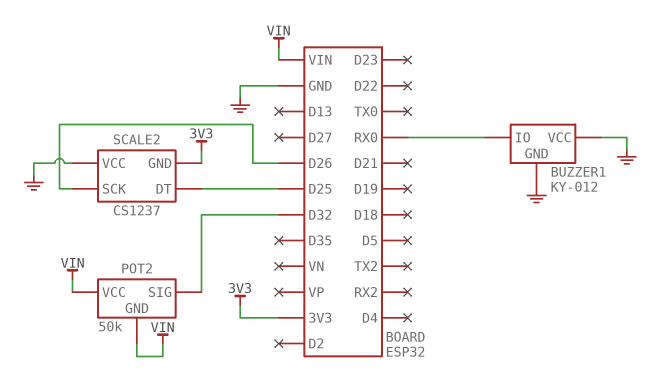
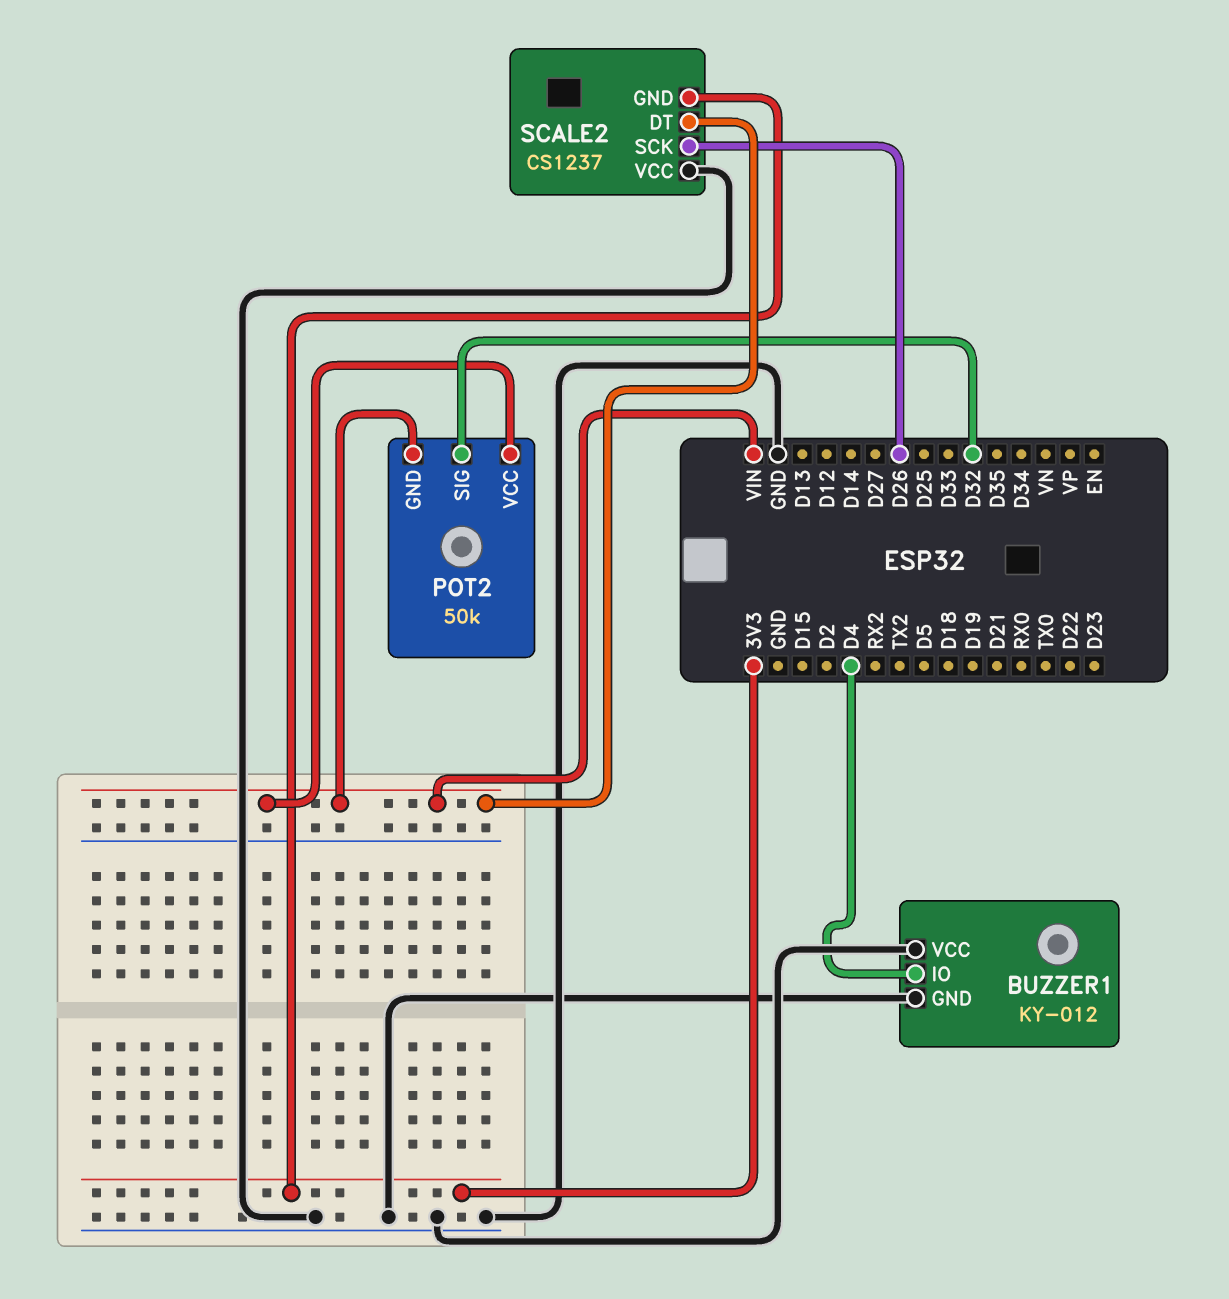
BUZZER1 pin IO: RX0 -> D4
SCALE2 pin DT: D25 -> VIN

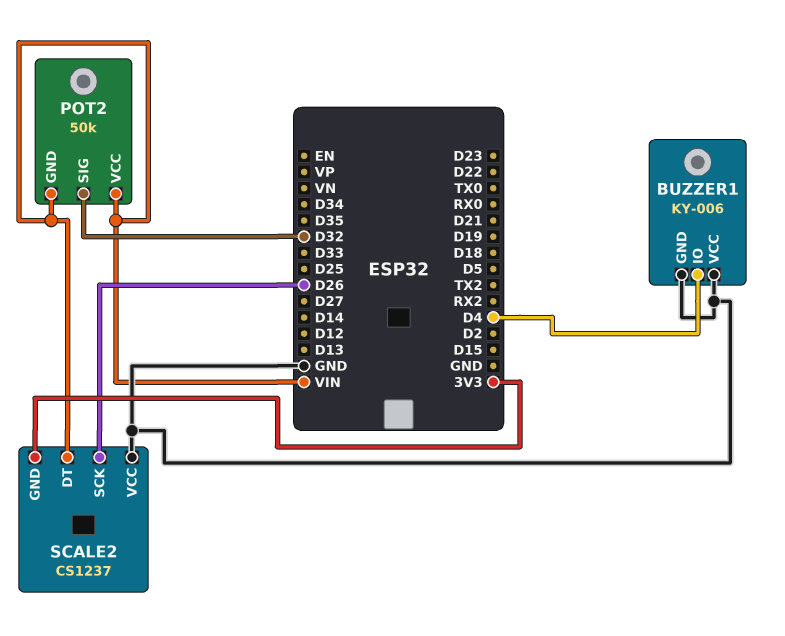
BUZZER1: KY-012 -> KY-006

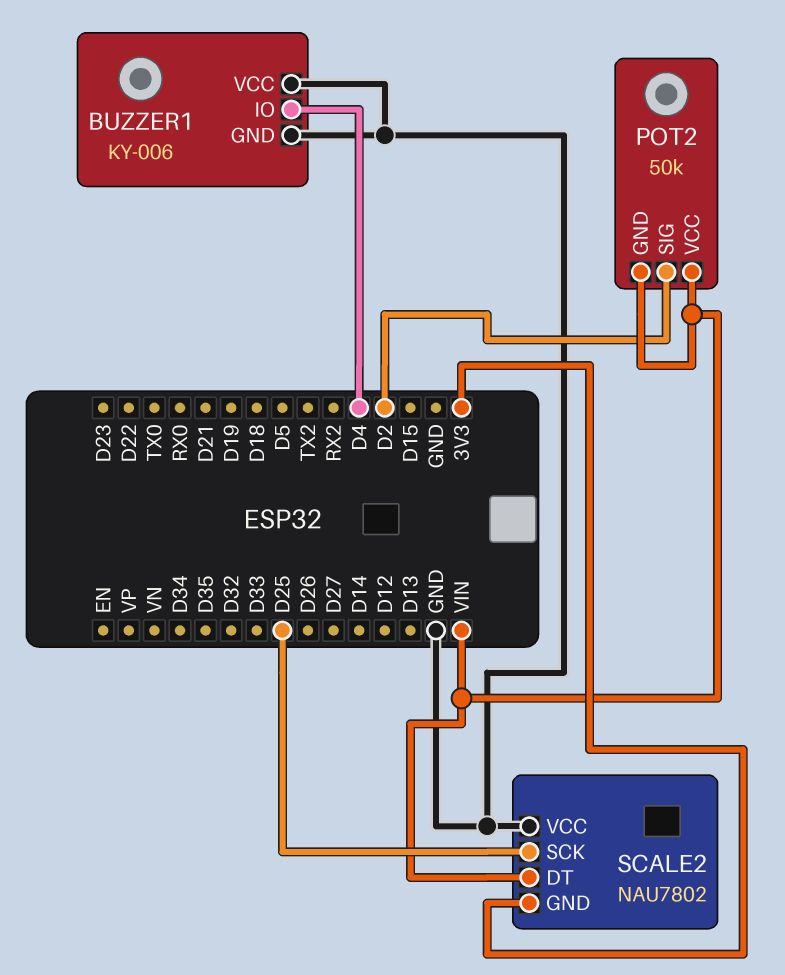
POT2 pin SIG: D32 -> D2
SCALE2: CS1237 -> NAU7802
SCALE2 pin SCK: D26 -> D25

